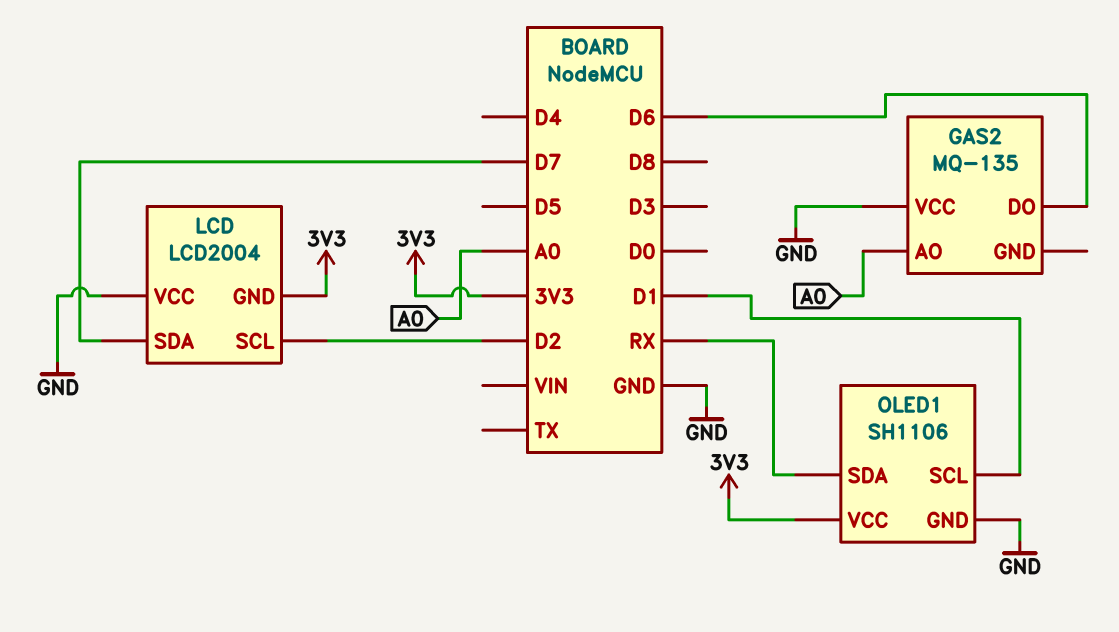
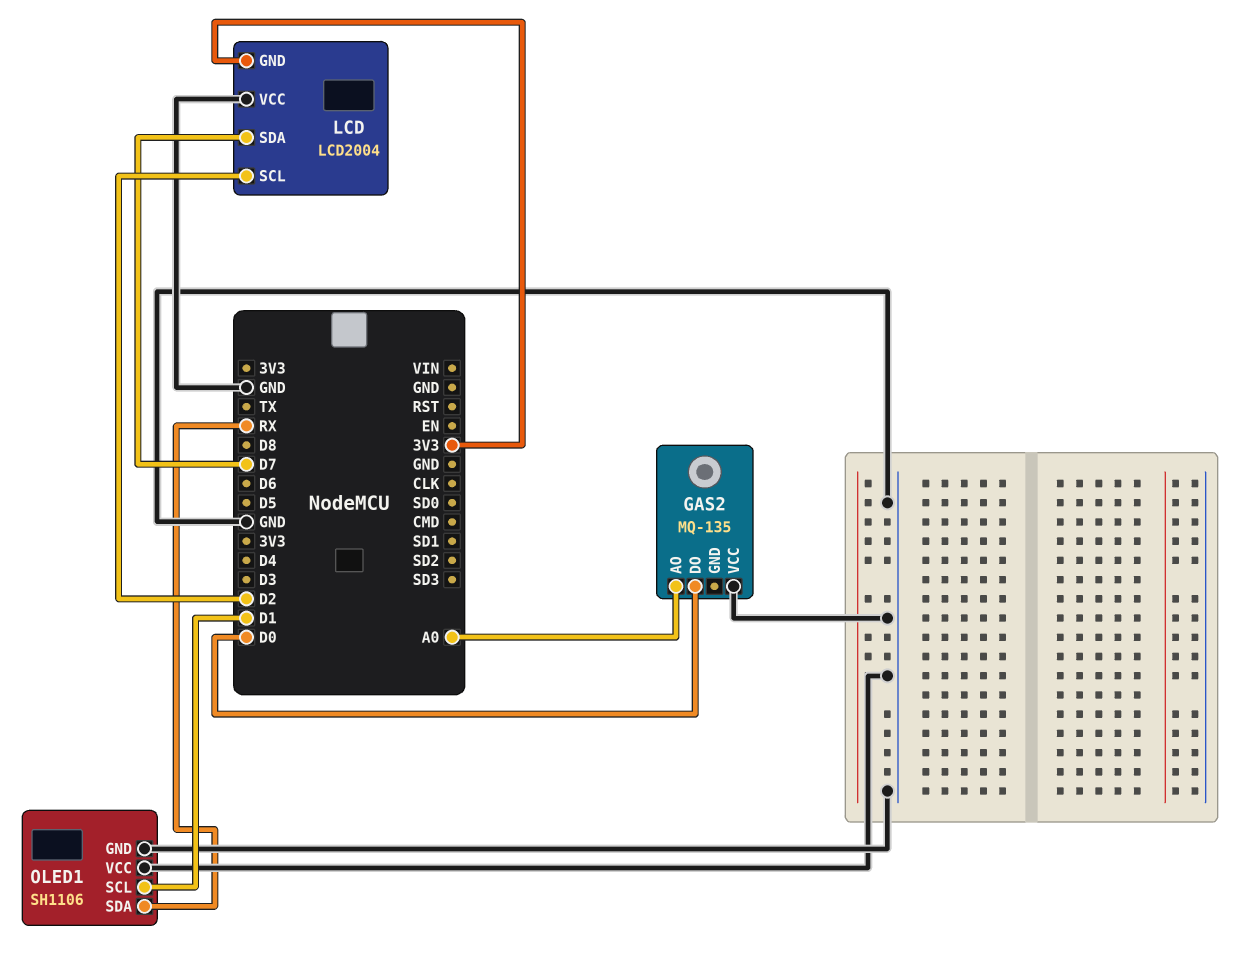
GAS2 pin DO: D6 -> D0
OLED1 pin VCC: 3V3 -> GND

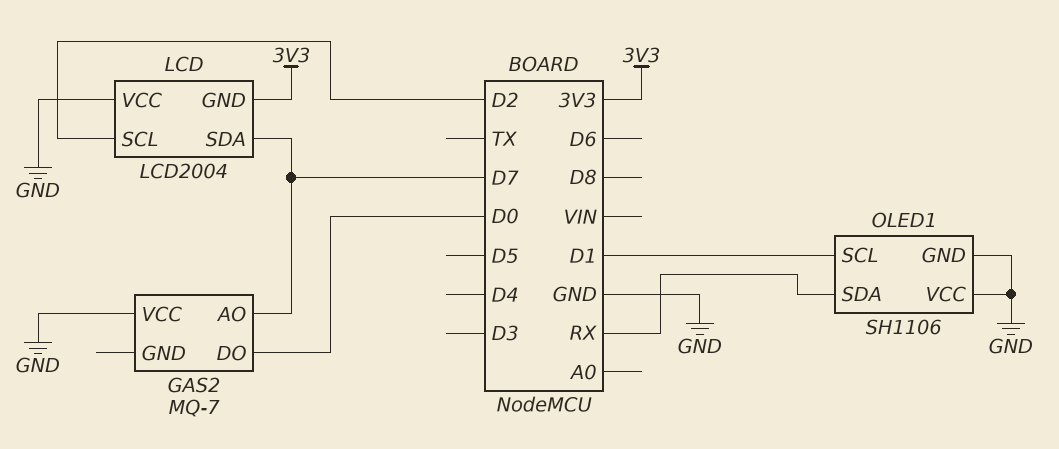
GAS2: MQ-135 -> MQ-7
GAS2 pin AO: A0 -> D7

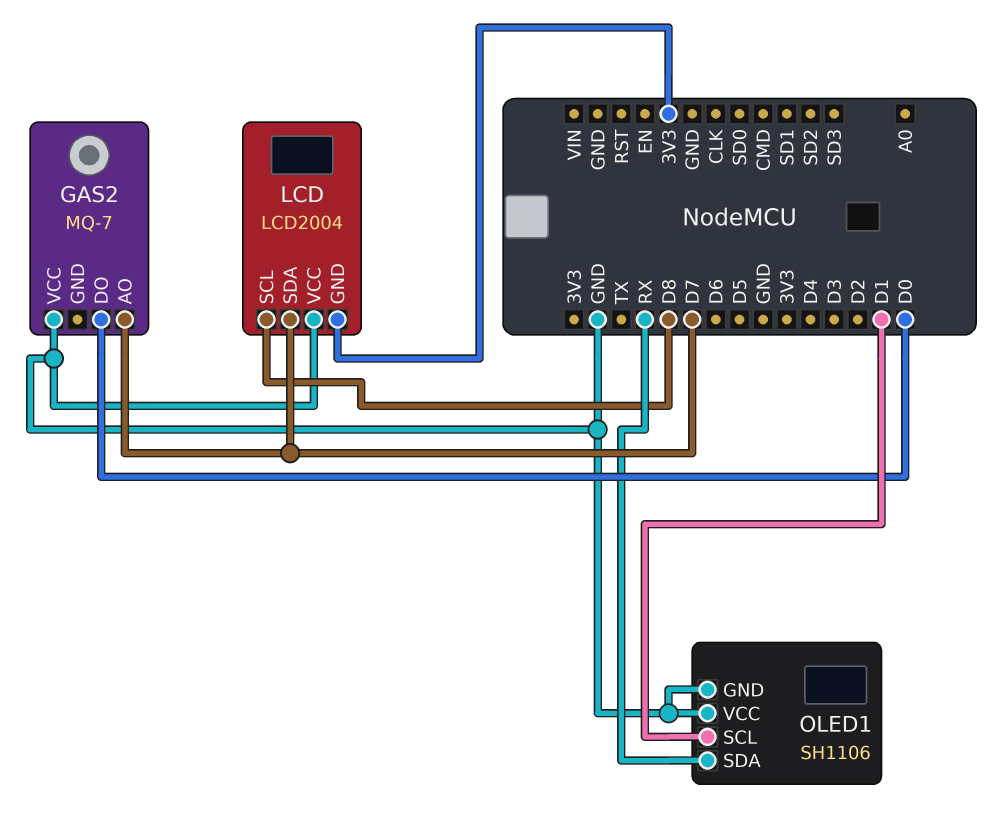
LCD pin SCL: D2 -> D8

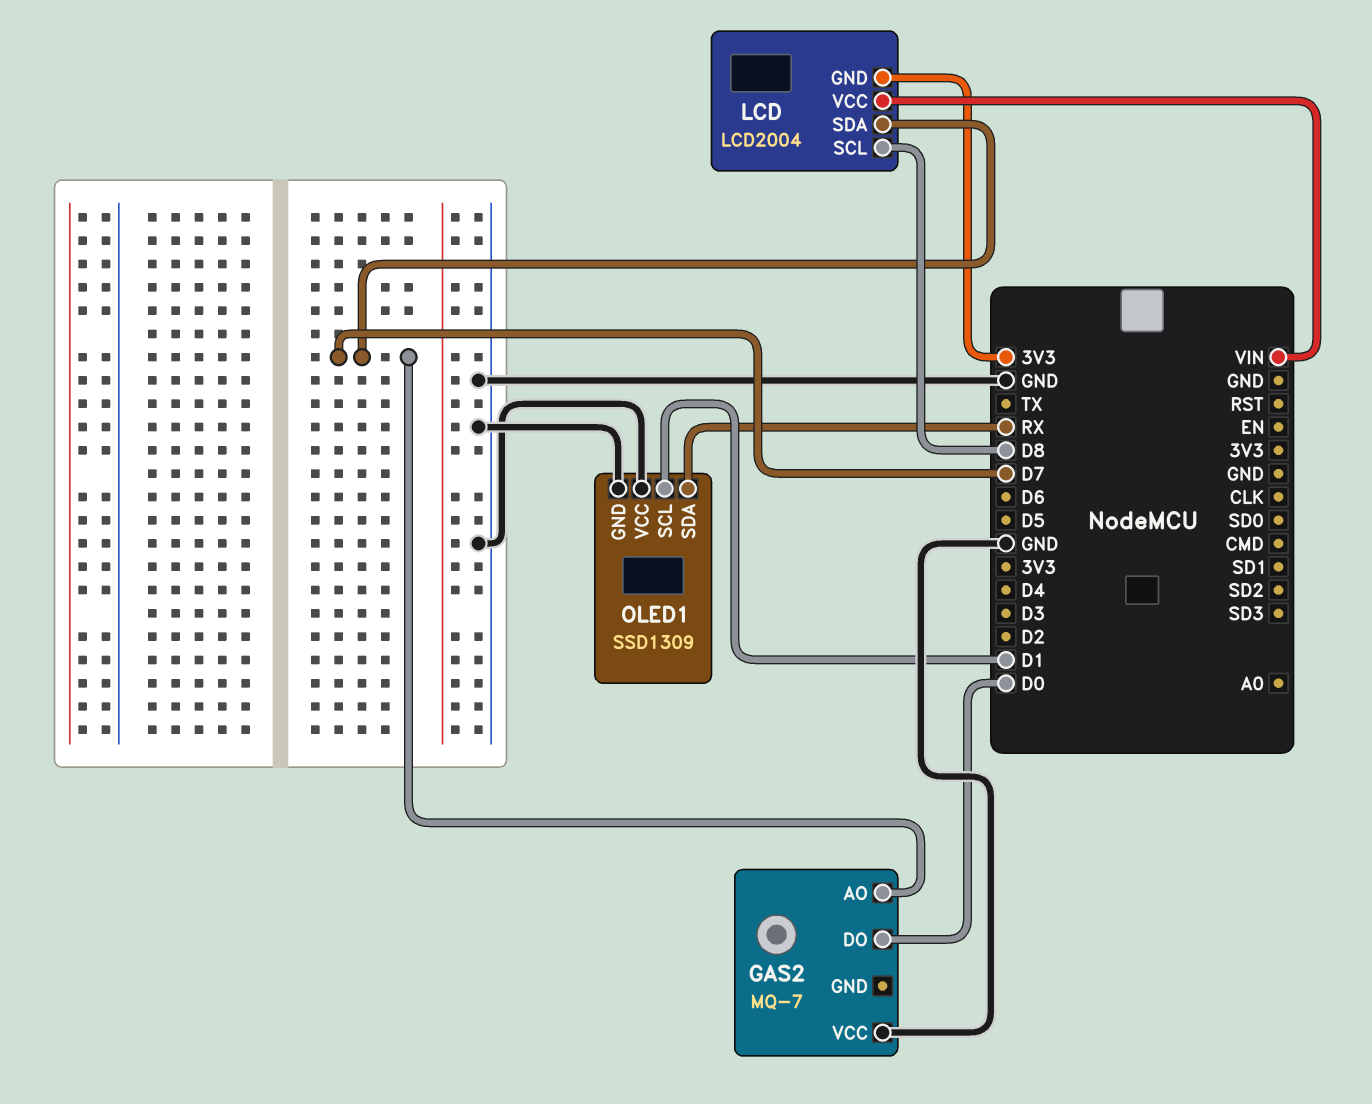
LCD pin VCC: GND -> VIN
OLED1: SH1106 -> SSD1309

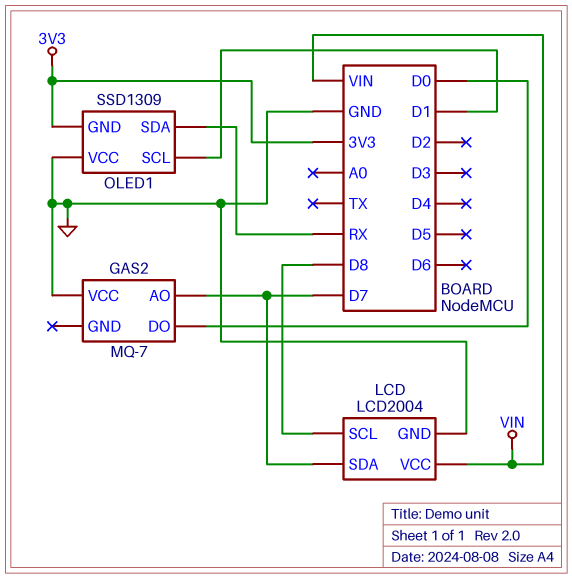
LCD pin GND: 3V3 -> GND
OLED1 pin GND: GND -> 3V3

